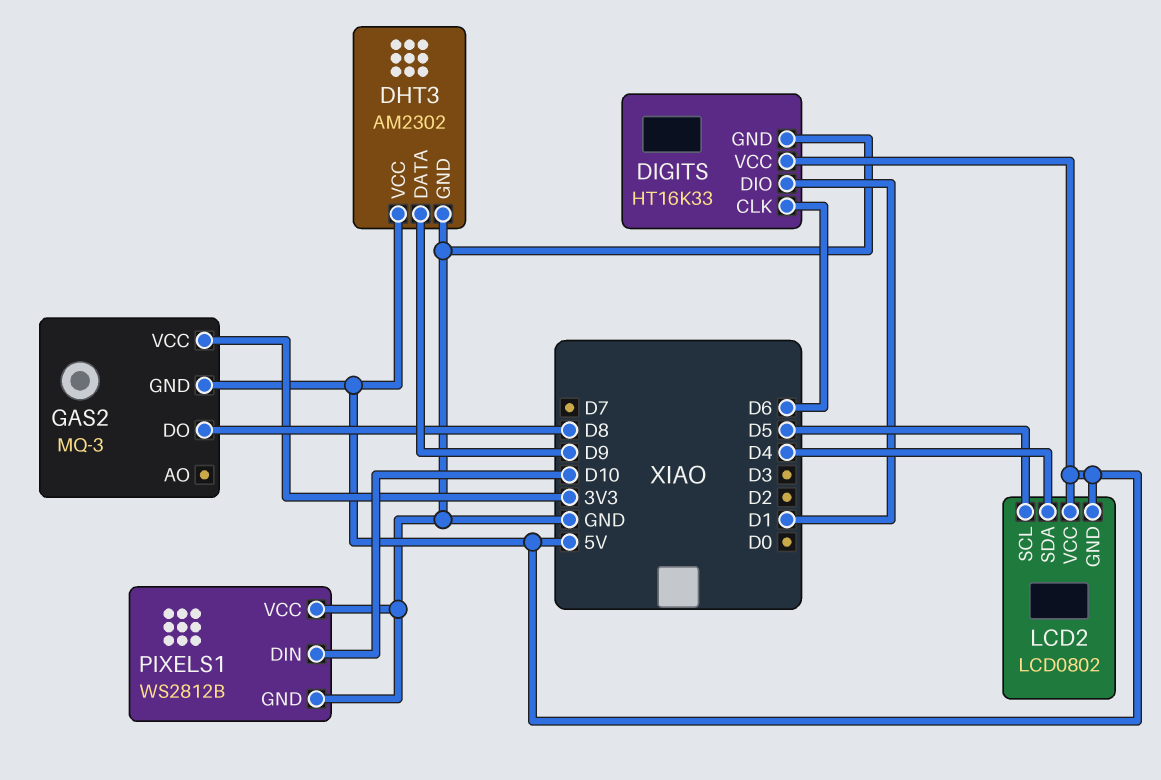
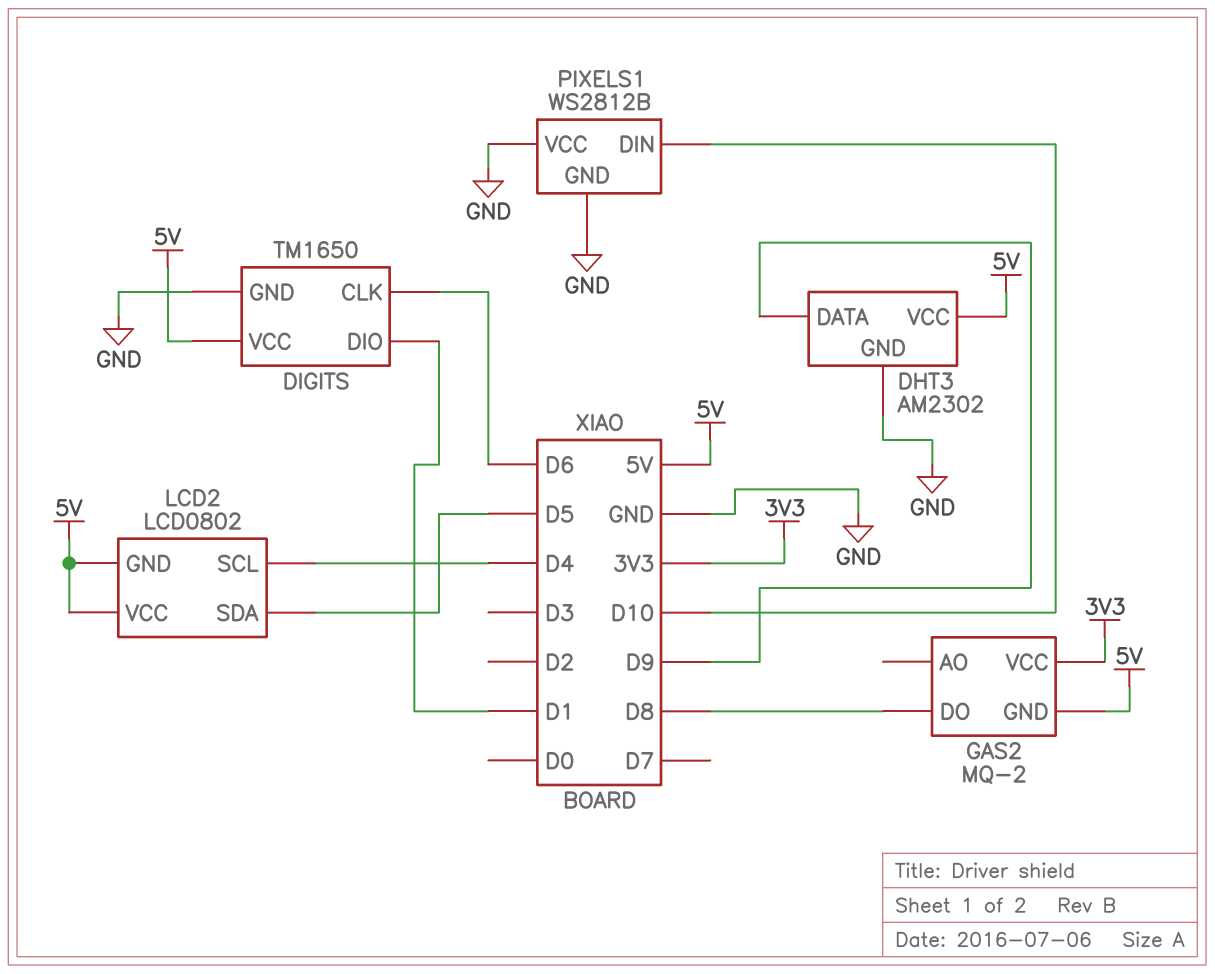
DIGITS: HT16K33 -> TM1650
GAS2: MQ-3 -> MQ-2
LCD2 pin SCL: D5 -> D4
LCD2 pin SDA: D4 -> D5

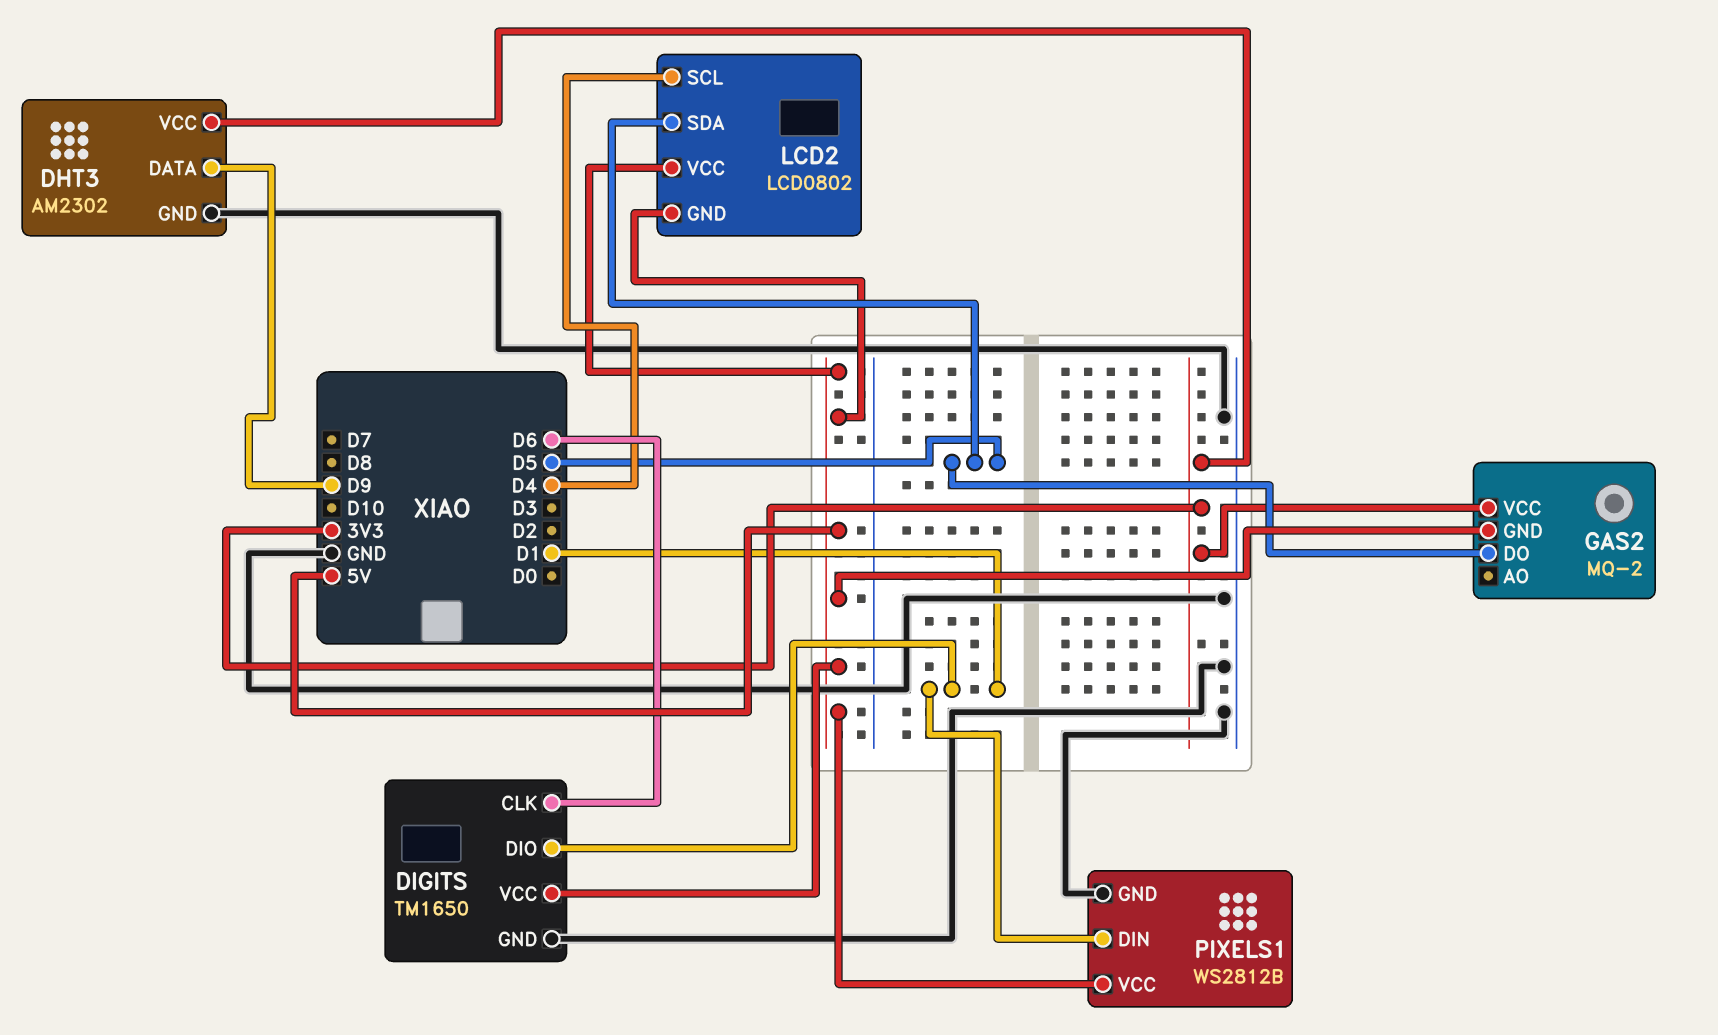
DHT3 pin VCC: 5V -> 3V3
GAS2 pin DO: D8 -> D5
PIXELS1 pin DIN: D10 -> D1
PIXELS1 pin VCC: GND -> 5V

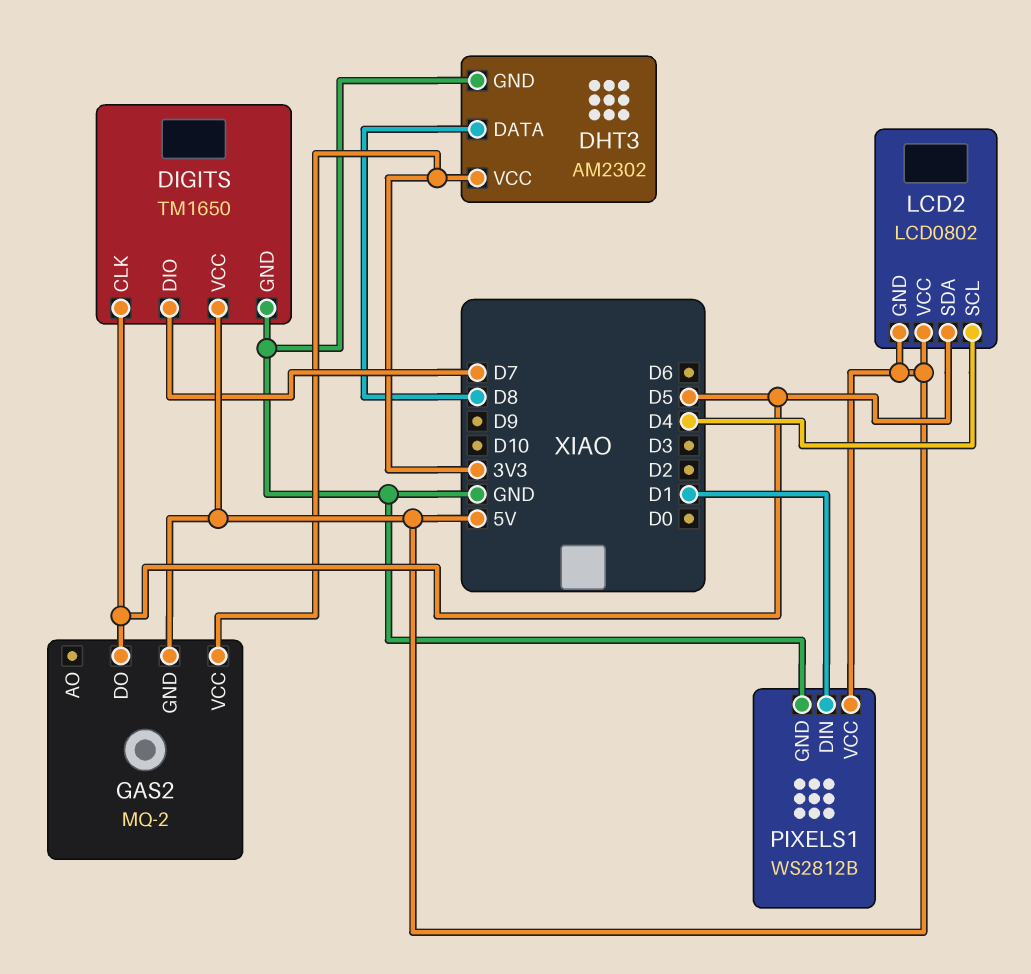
DHT3 pin DATA: D9 -> D8
DIGITS pin CLK: D6 -> D5
DIGITS pin DIO: D1 -> D7

